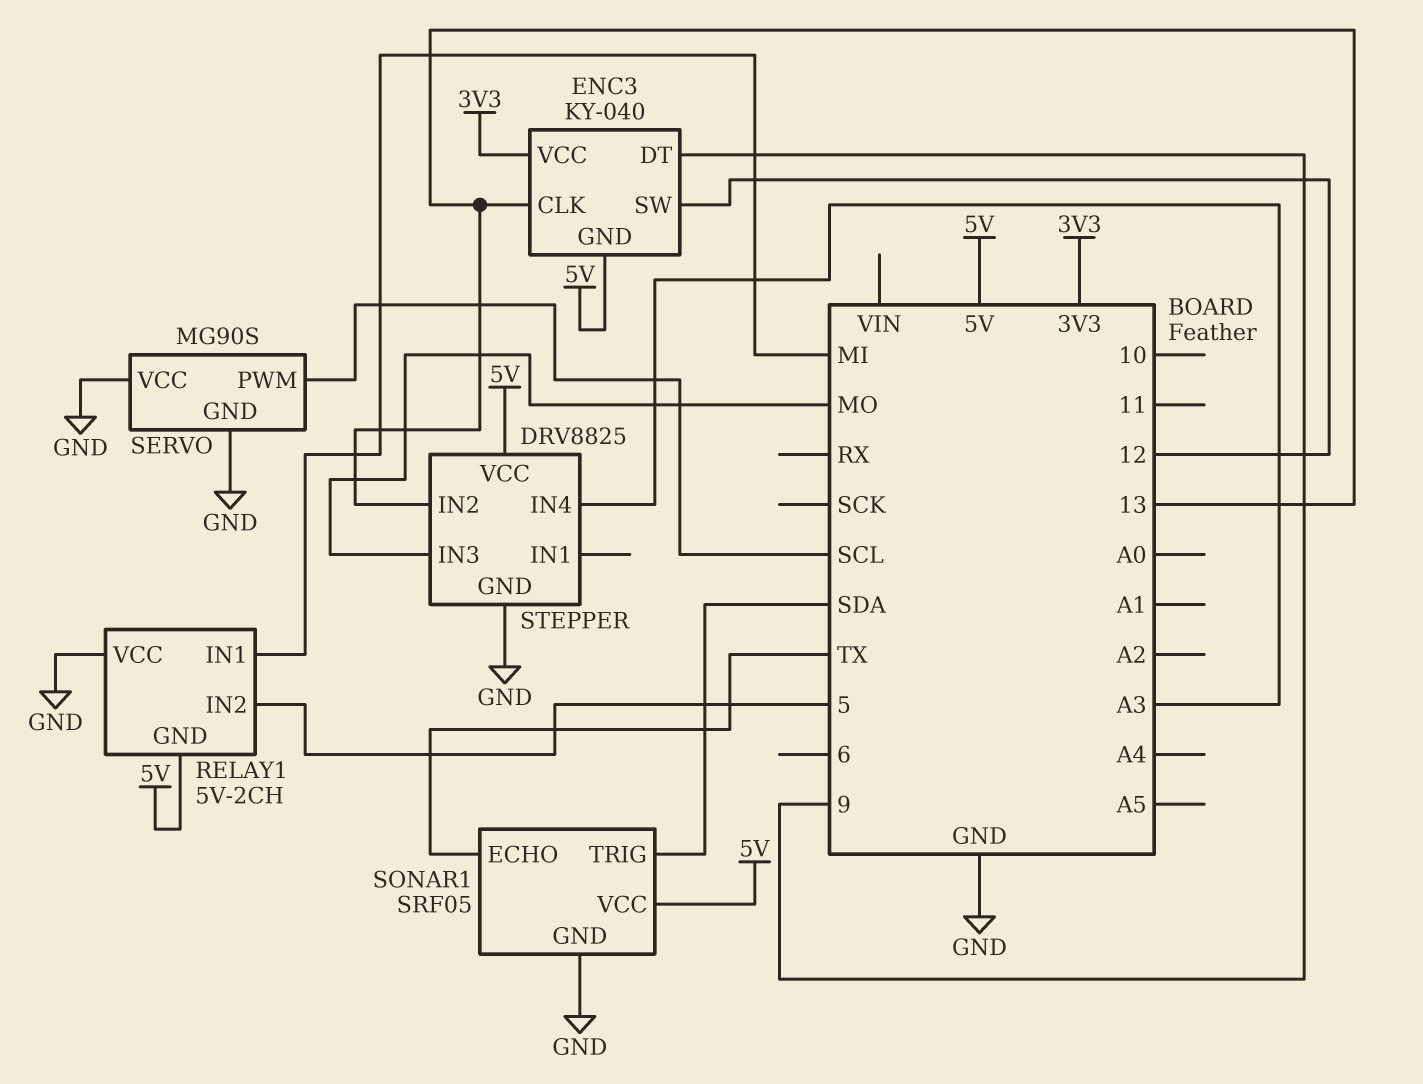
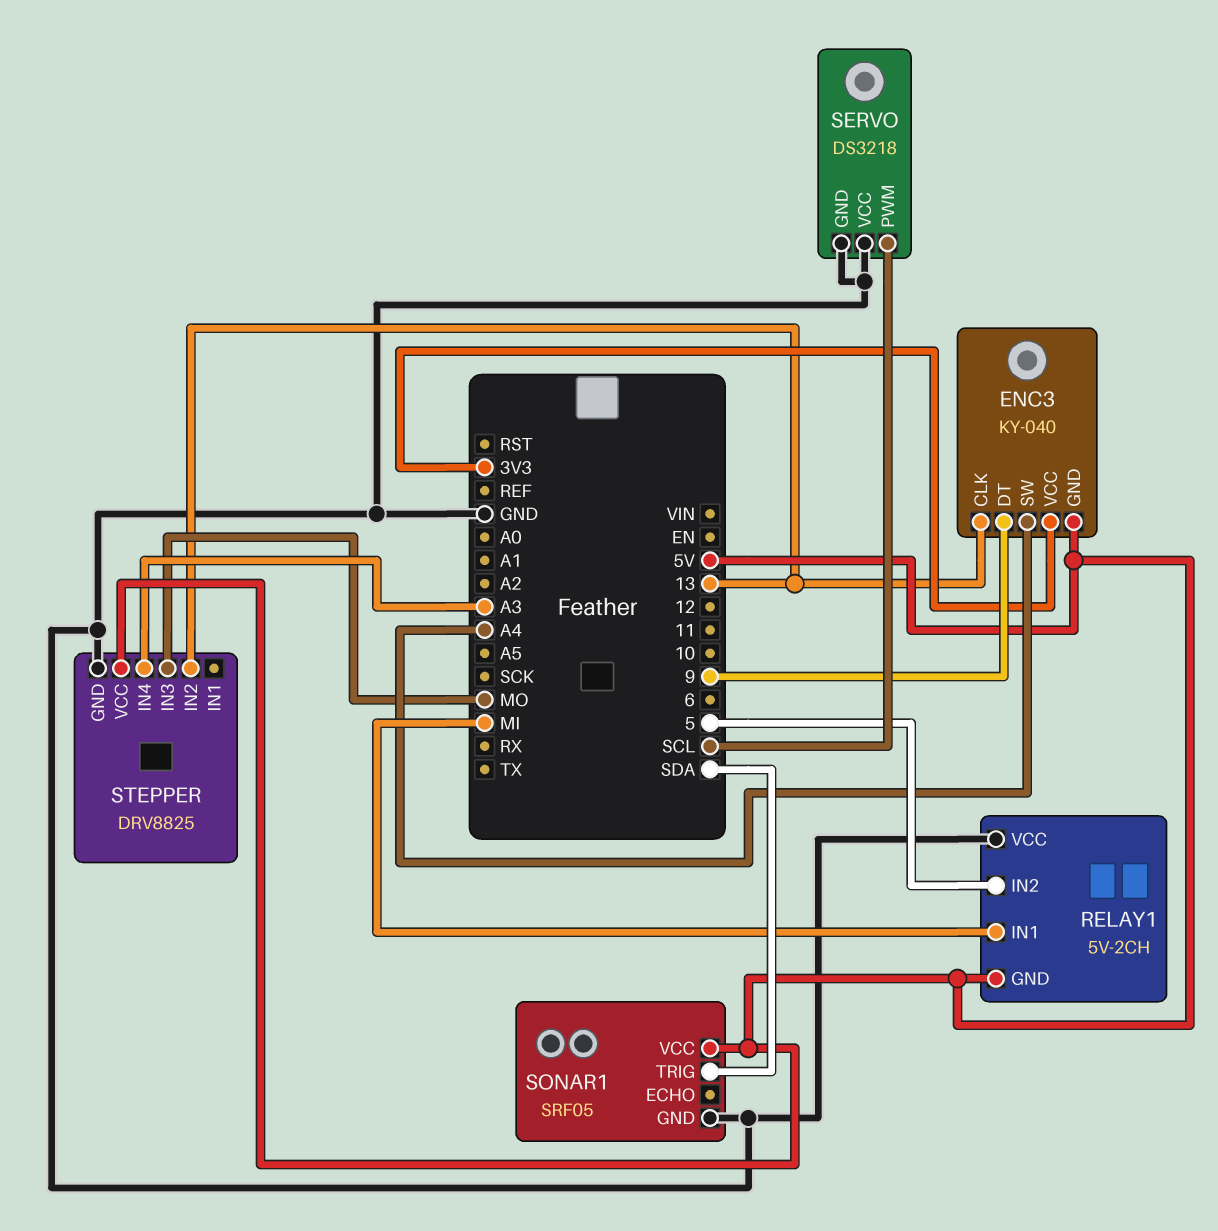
ENC3 pin SW: 12 -> A4
SERVO: MG90S -> DS3218
SONAR1 pin ECHO: TX -> none

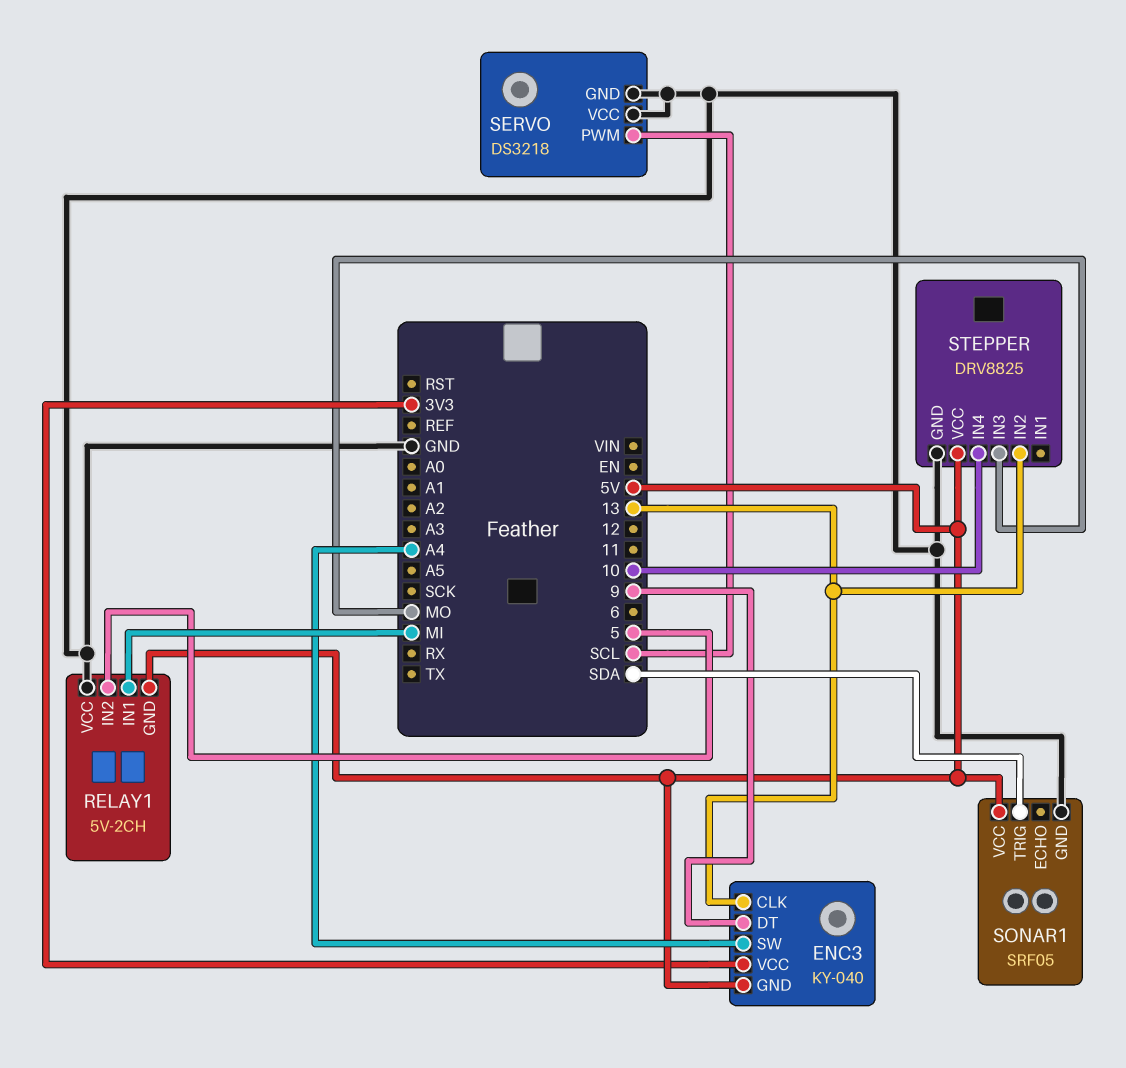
STEPPER pin IN4: A3 -> 10

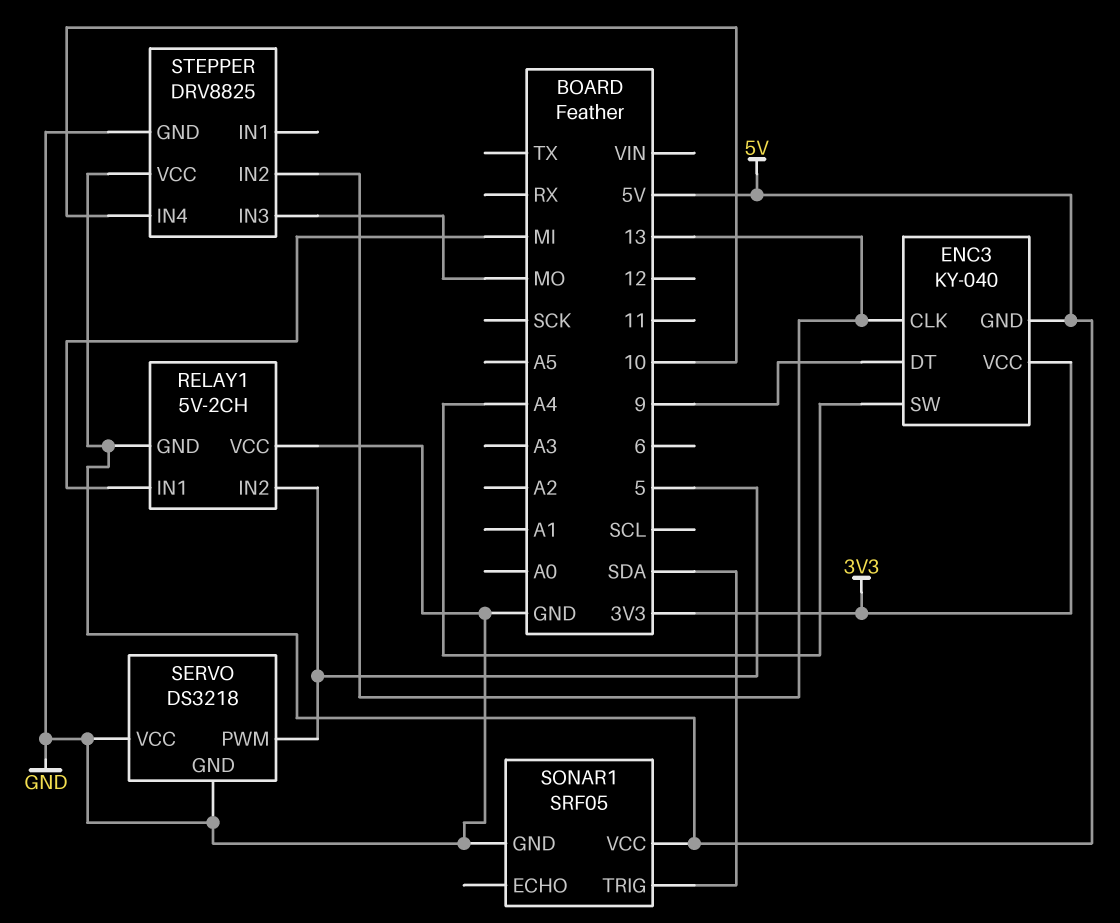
SERVO pin PWM: SCL -> 5

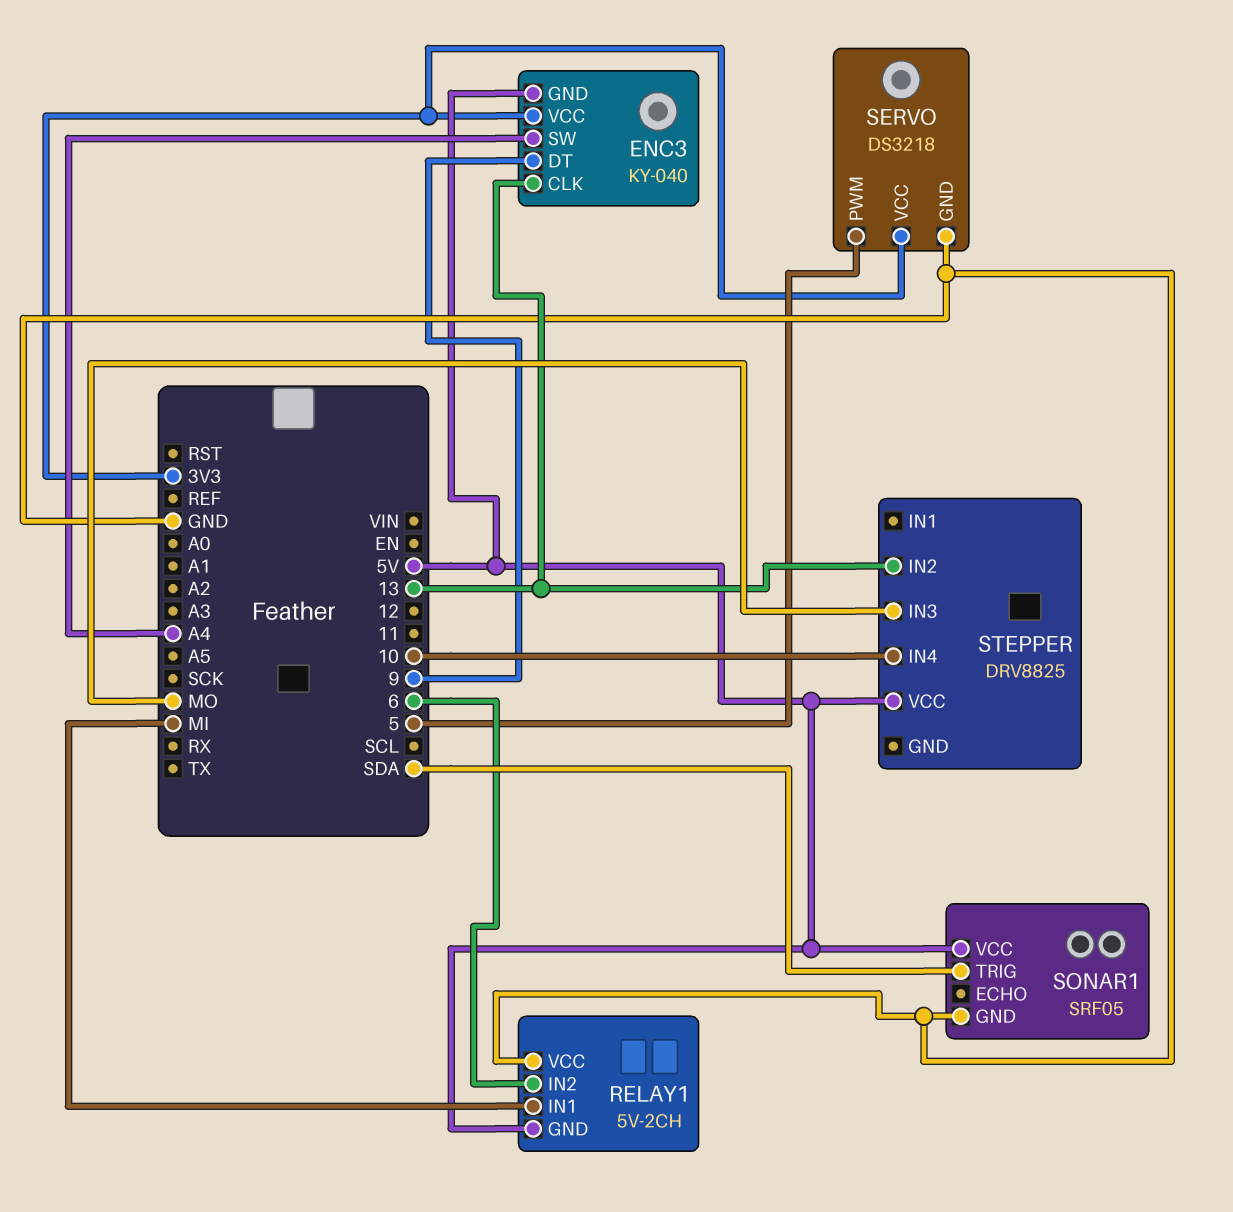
RELAY1 pin IN2: 5 -> 6
SERVO pin VCC: GND -> 3V3
STEPPER pin GND: GND -> none

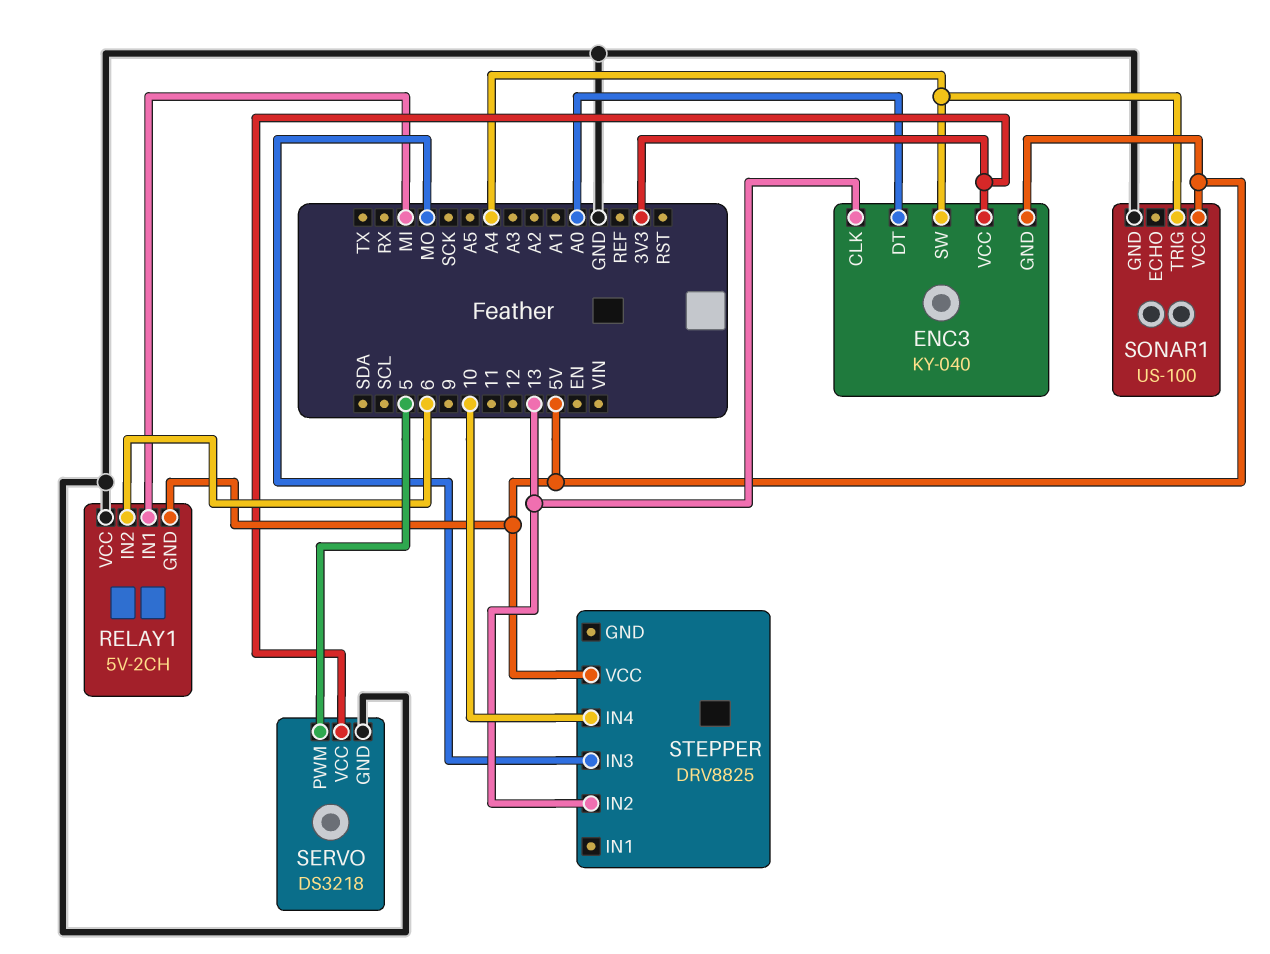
ENC3 pin DT: 9 -> A0
SONAR1: SRF05 -> US-100
SONAR1 pin TRIG: SDA -> A4

